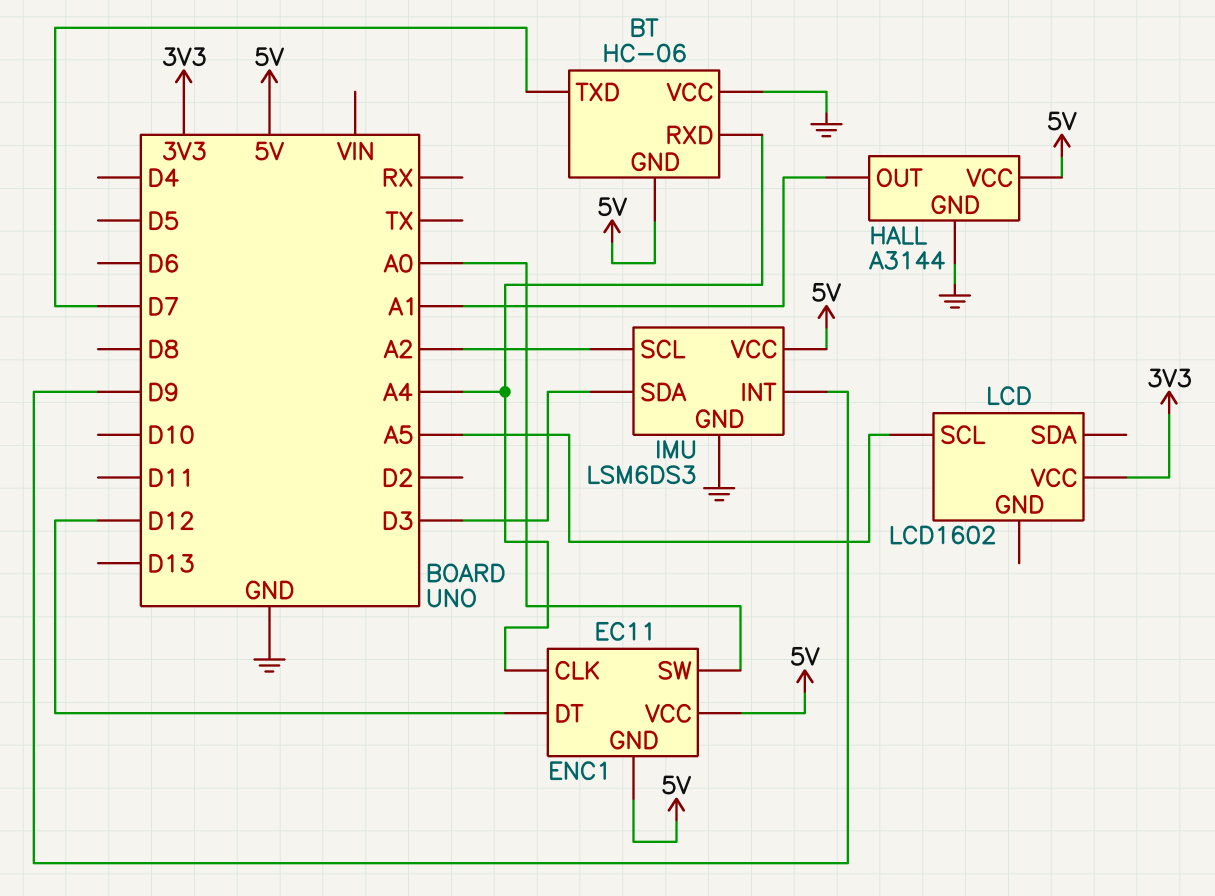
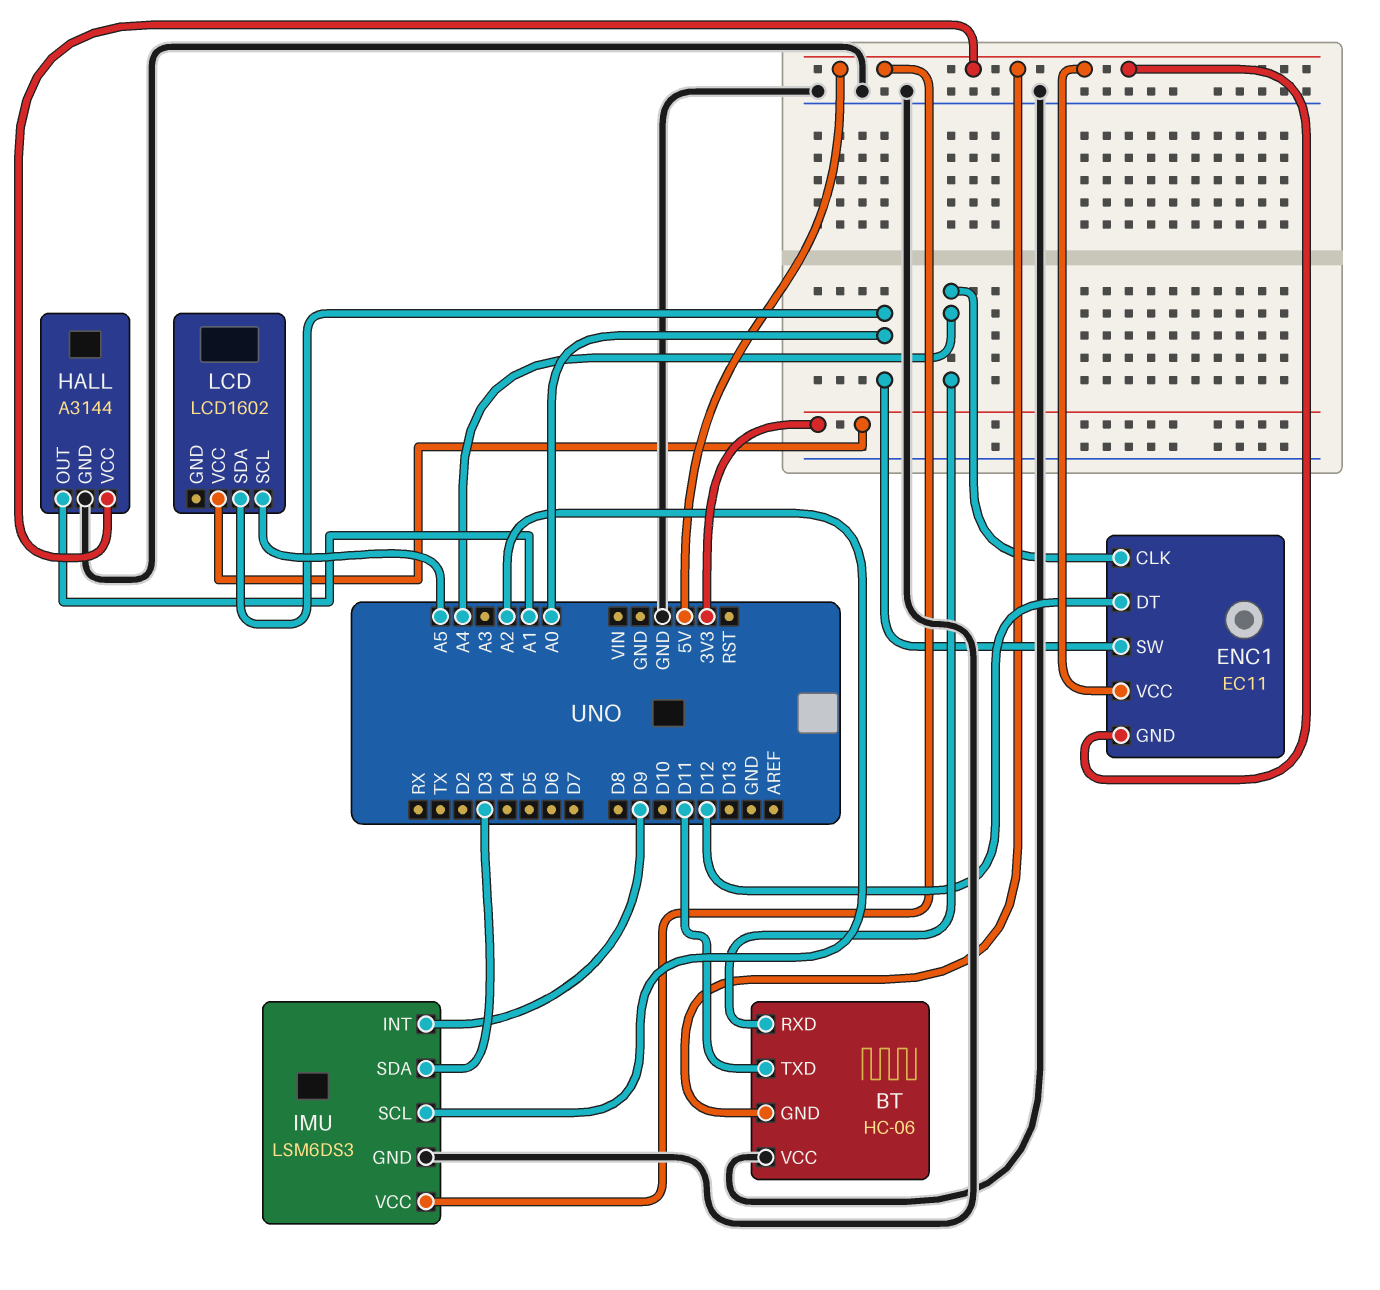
BT pin TXD: D7 -> D11
LCD pin SDA: none -> A0

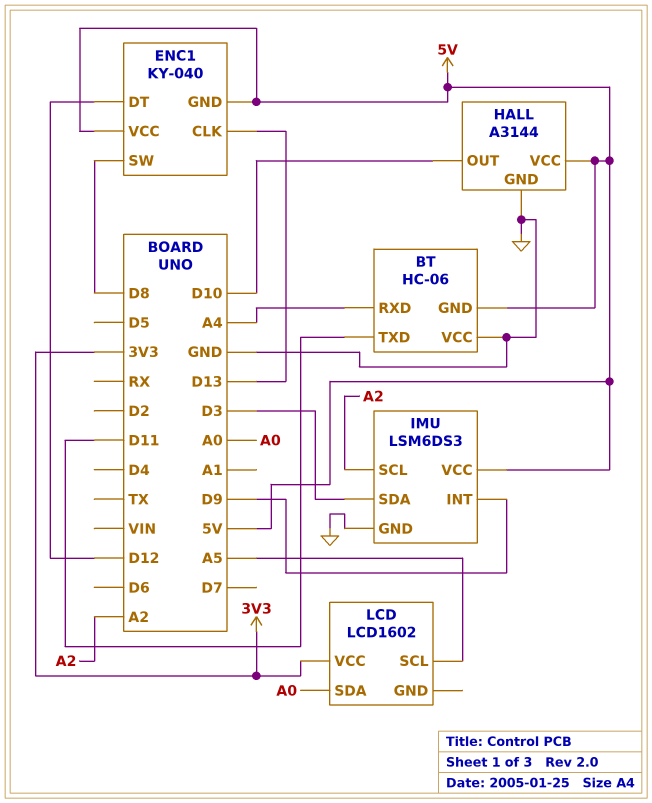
ENC1: EC11 -> KY-040
ENC1 pin CLK: A4 -> D13
ENC1 pin SW: A0 -> D8
HALL pin OUT: A1 -> D10

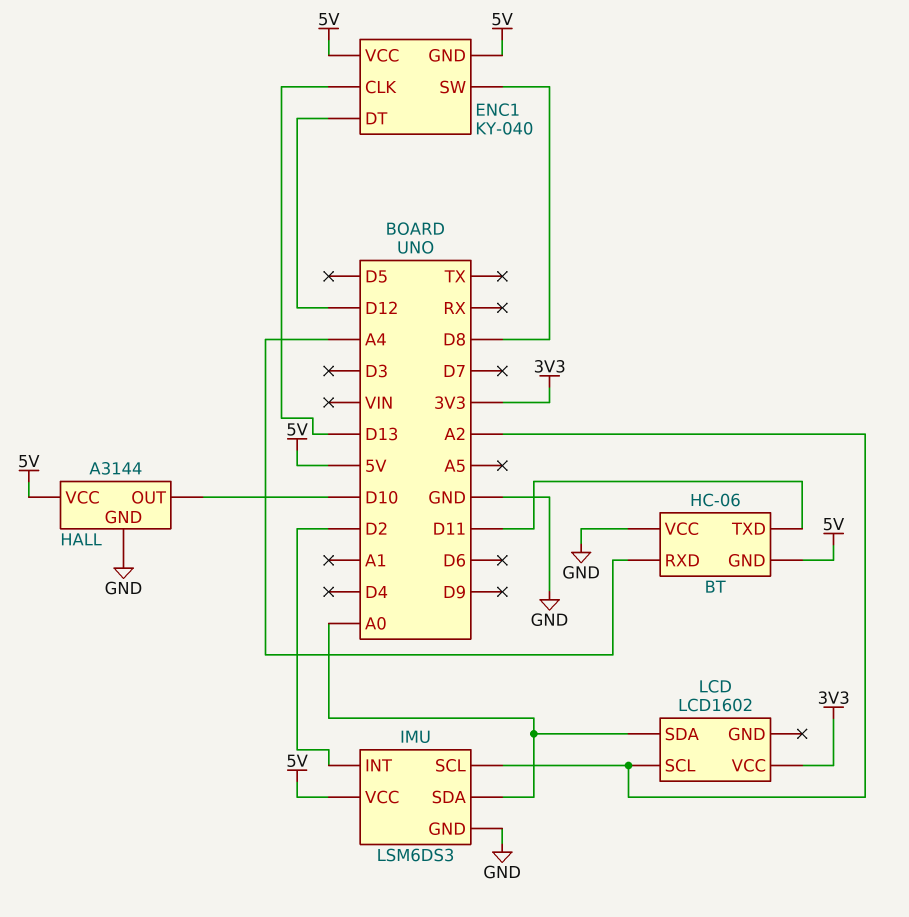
IMU pin INT: D9 -> D2
IMU pin SDA: D3 -> A0
LCD pin SCL: A5 -> A2

